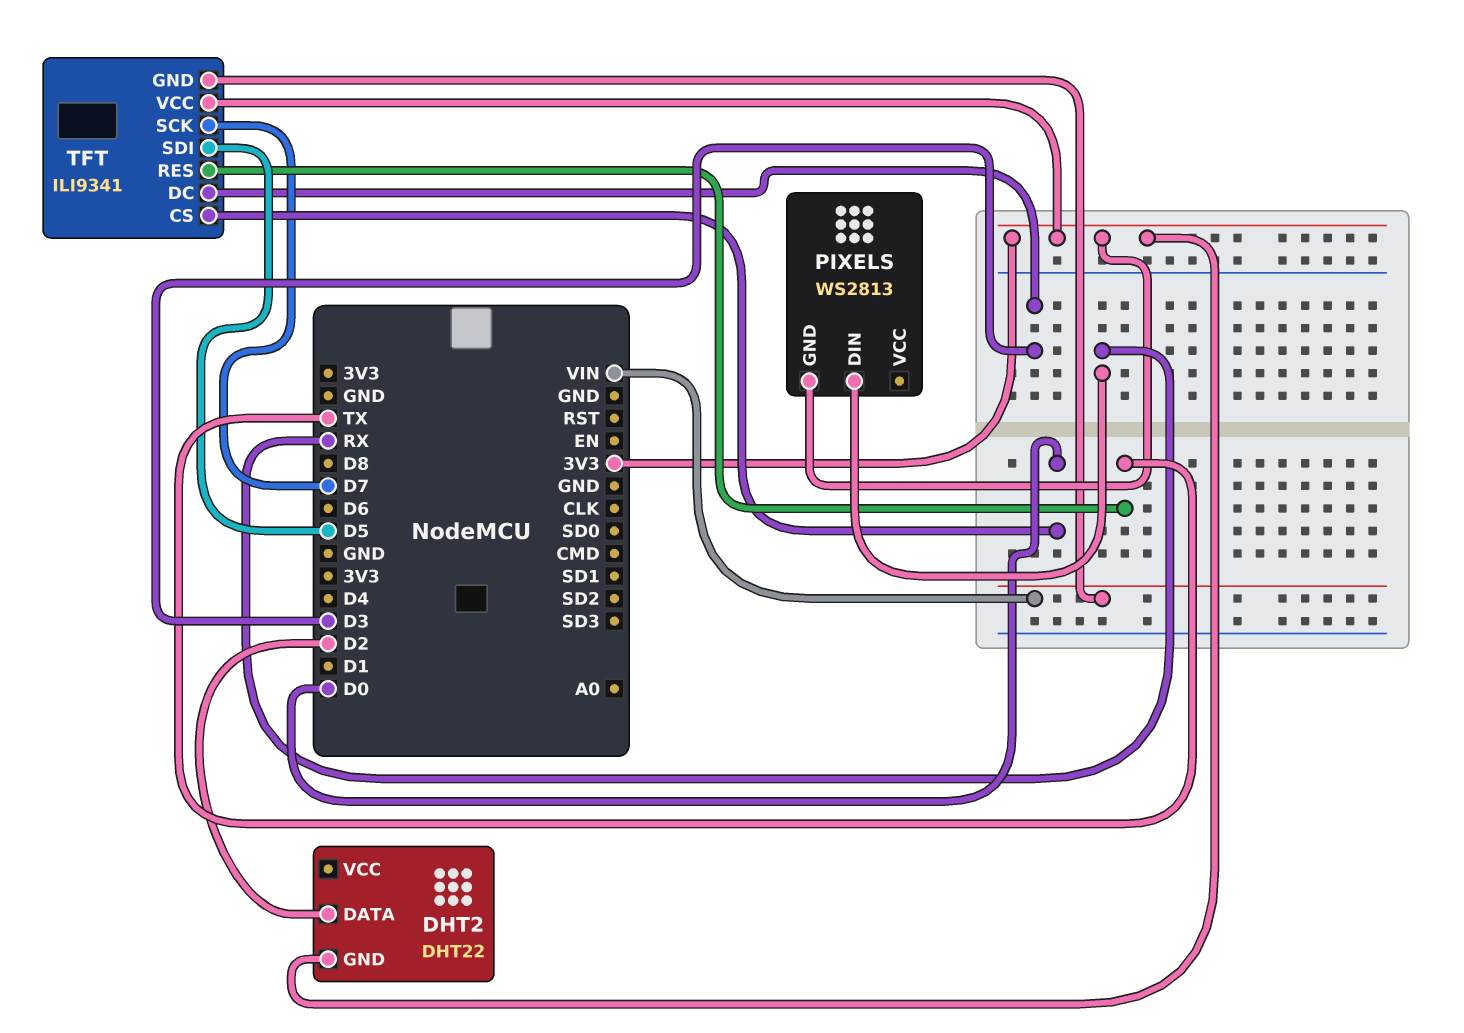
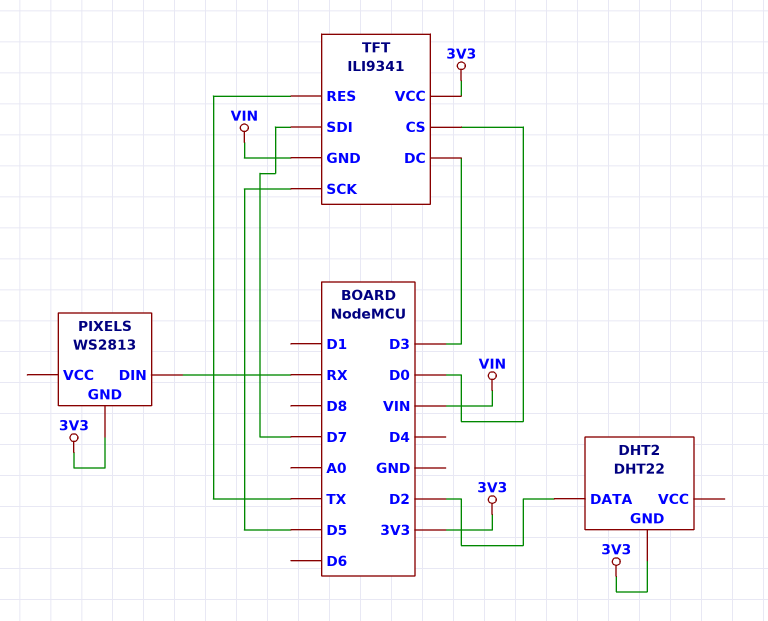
TFT pin SCK: D7 -> D5
TFT pin SDI: D5 -> D7

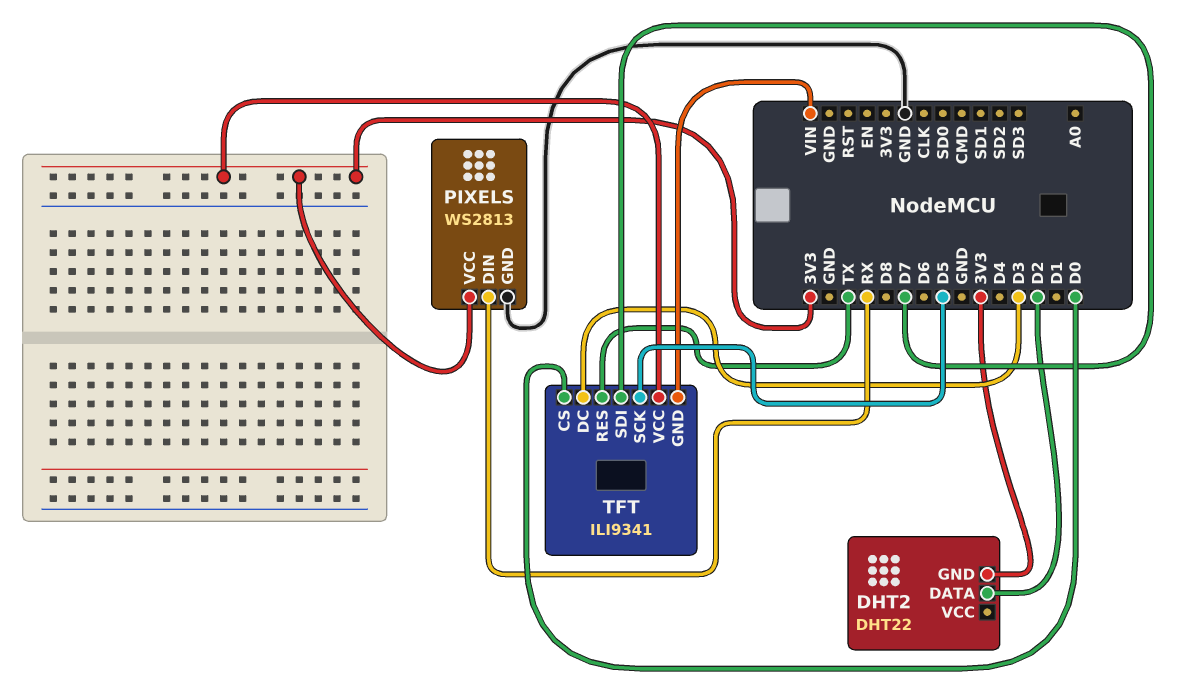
PIXELS pin GND: 3V3 -> GND
PIXELS pin VCC: none -> 3V3

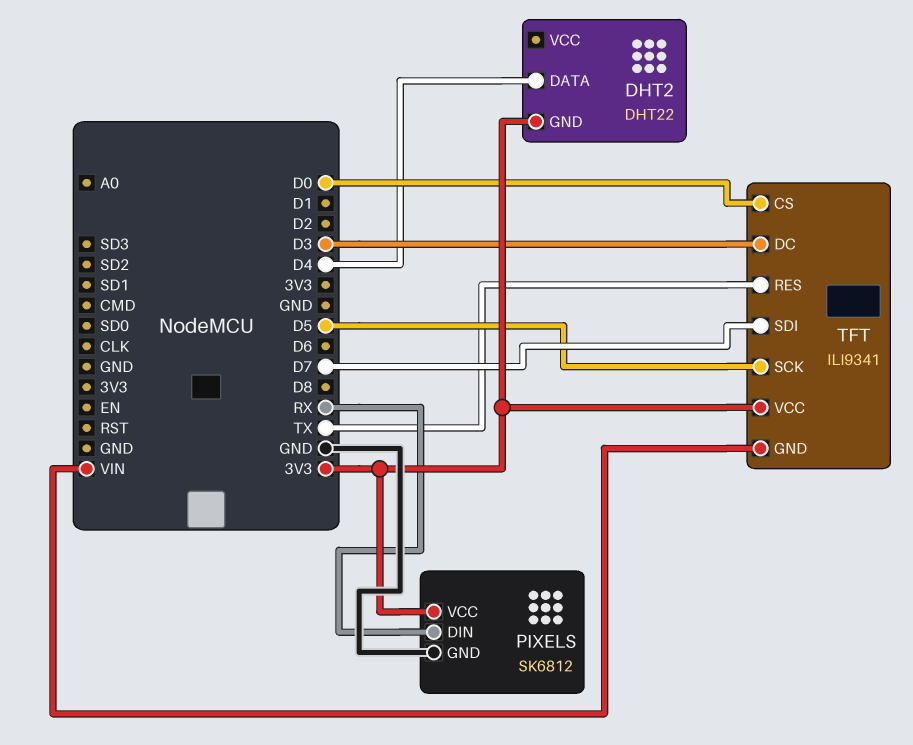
DHT2 pin DATA: D2 -> D4
PIXELS: WS2813 -> SK6812

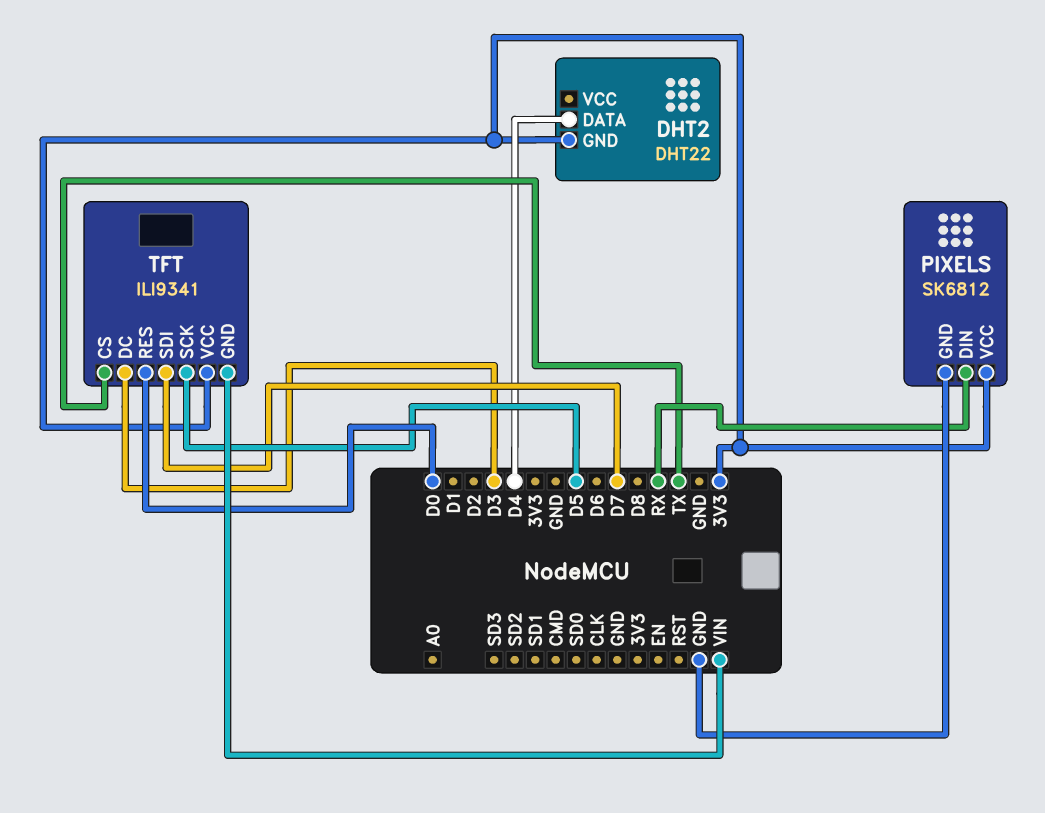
TFT pin CS: D0 -> TX
TFT pin RES: TX -> D0

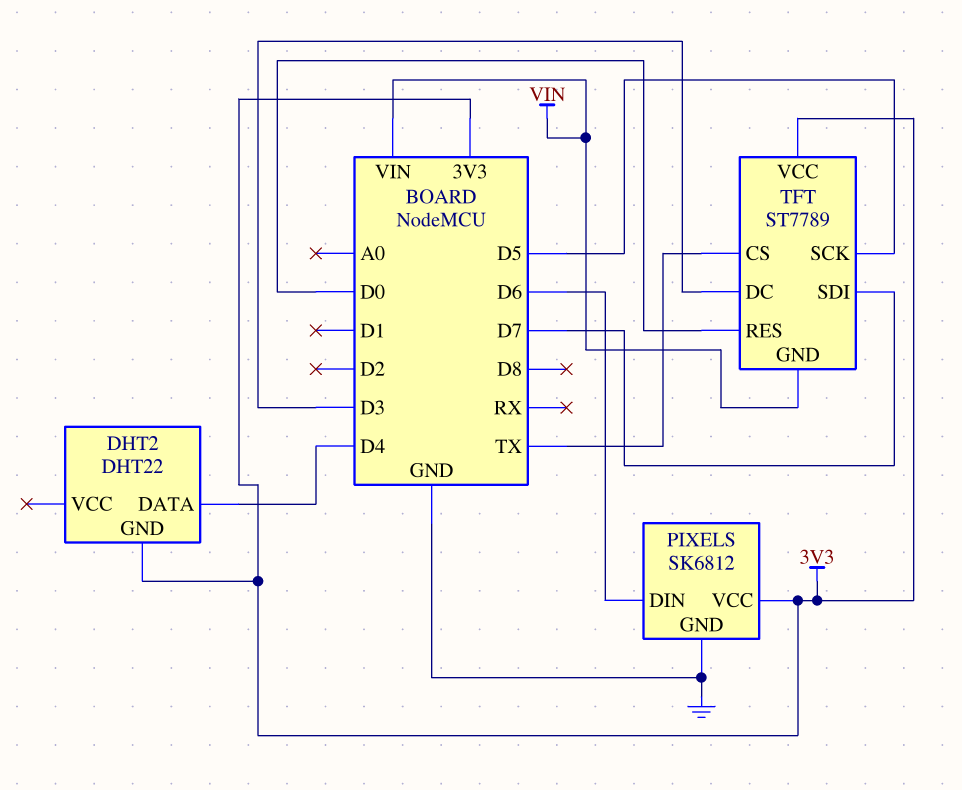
PIXELS pin DIN: RX -> D6
TFT: ILI9341 -> ST7789

